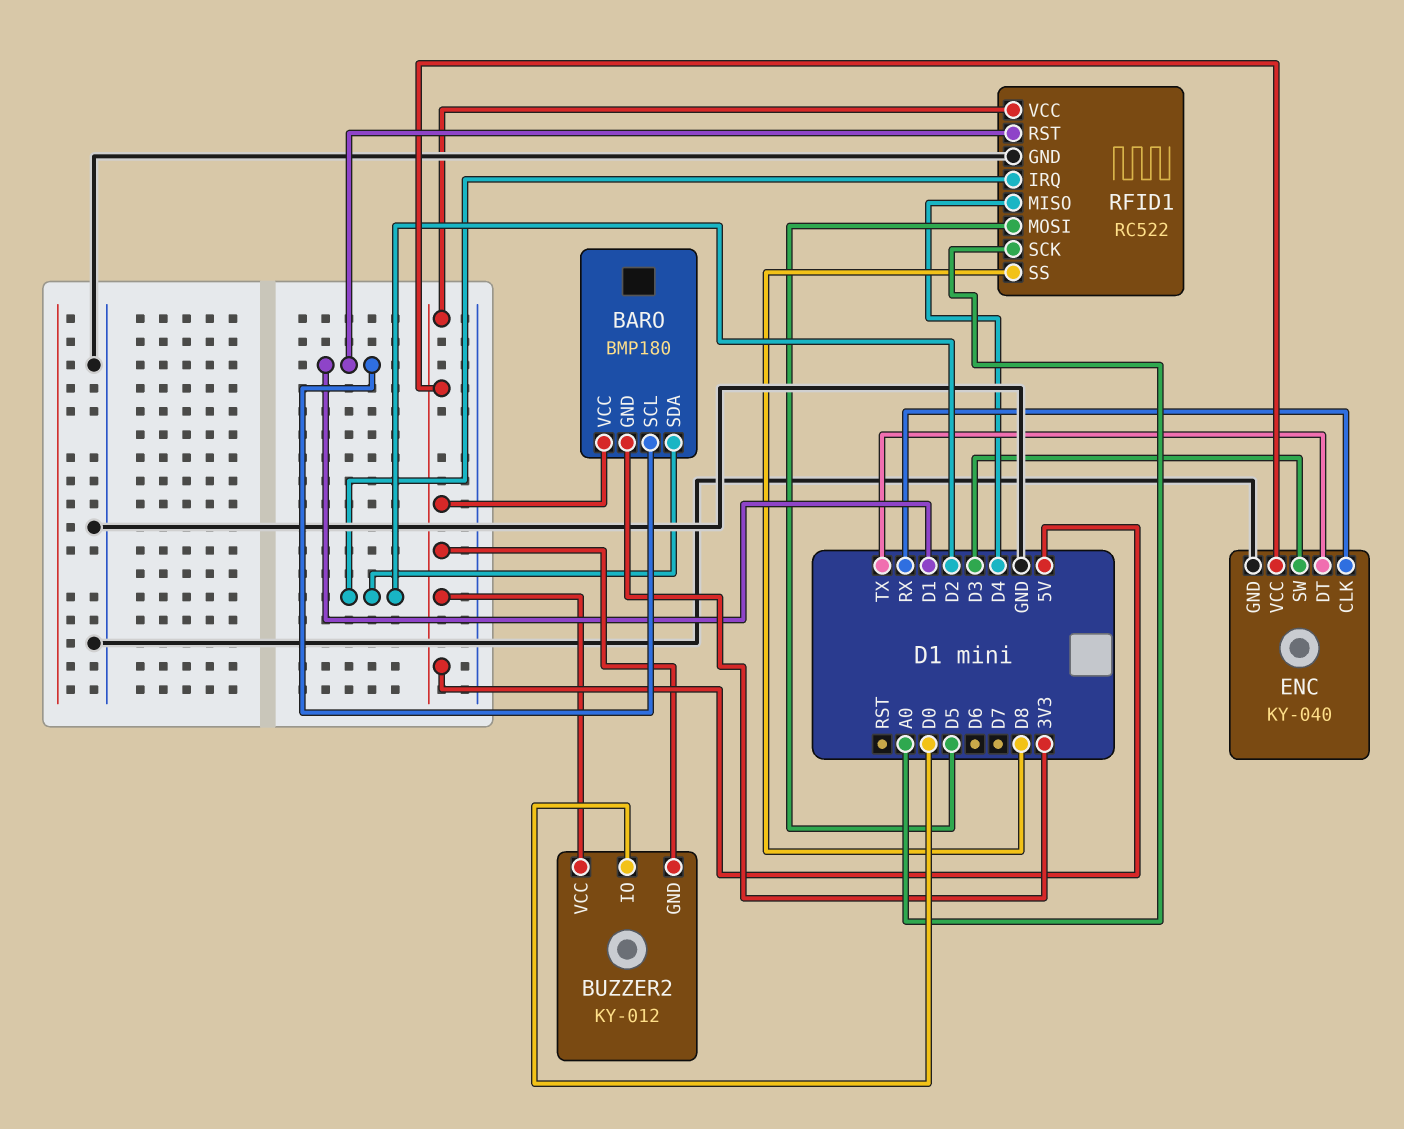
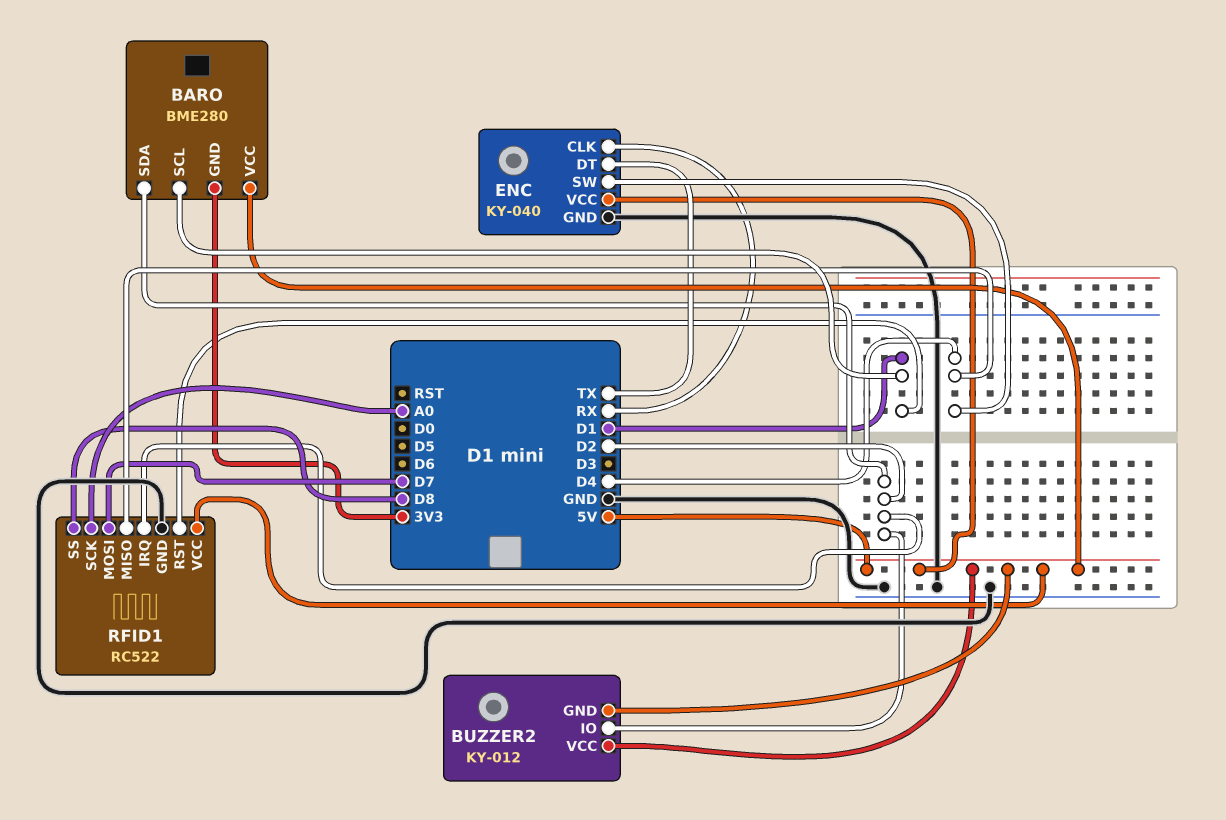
BARO: BMP180 -> BME280
BUZZER2 pin IO: D0 -> D2
ENC pin SW: D3 -> D4
RFID1 pin MOSI: D5 -> D7

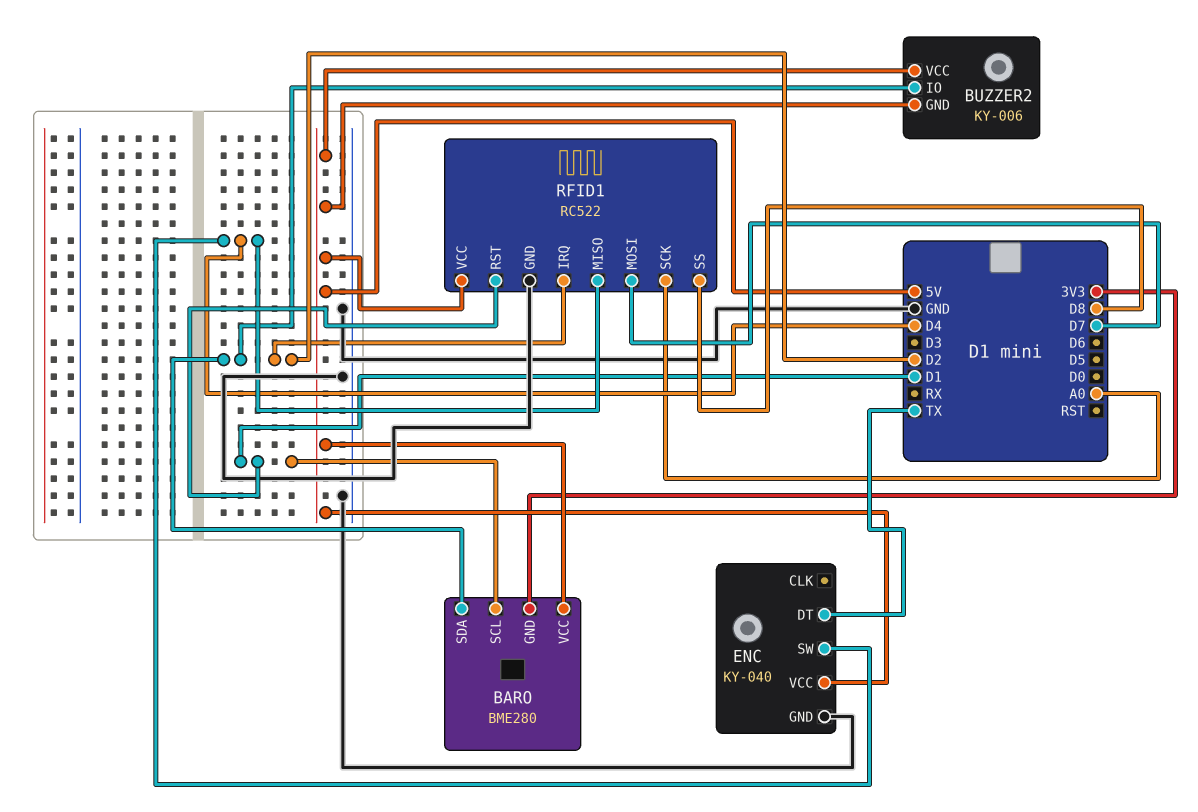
BUZZER2: KY-012 -> KY-006
ENC pin CLK: RX -> none

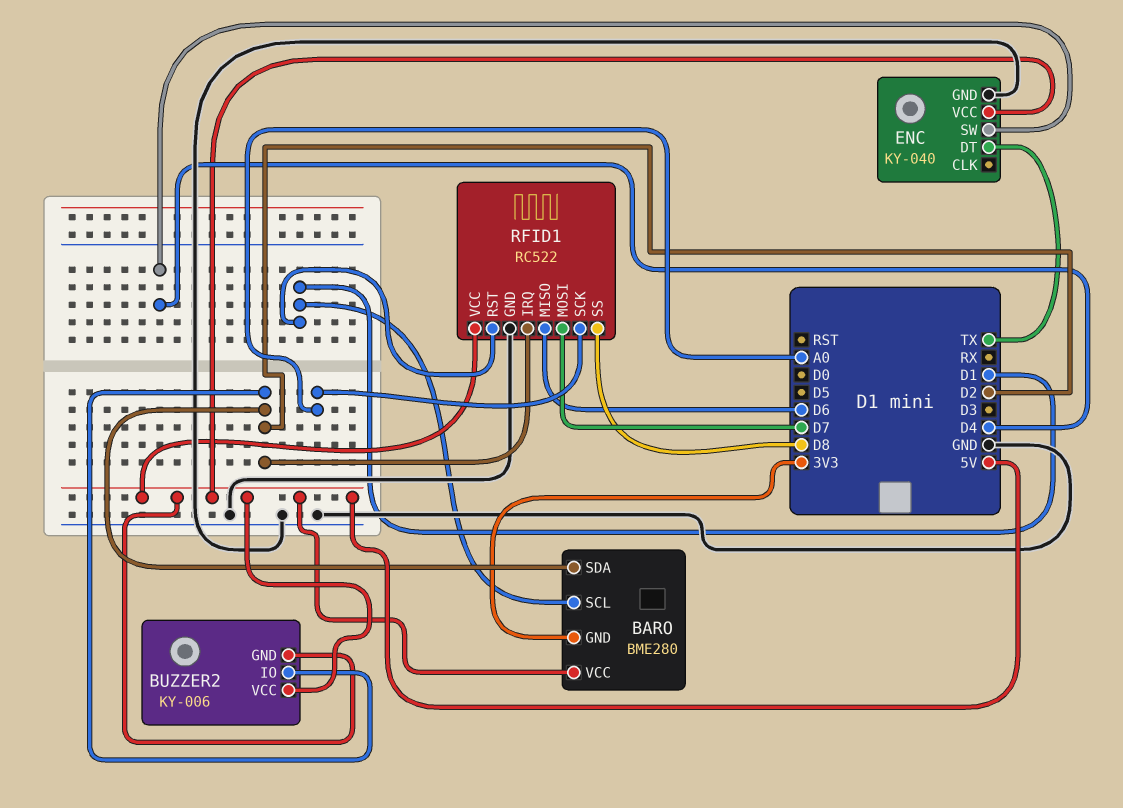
RFID1 pin MISO: D4 -> D6

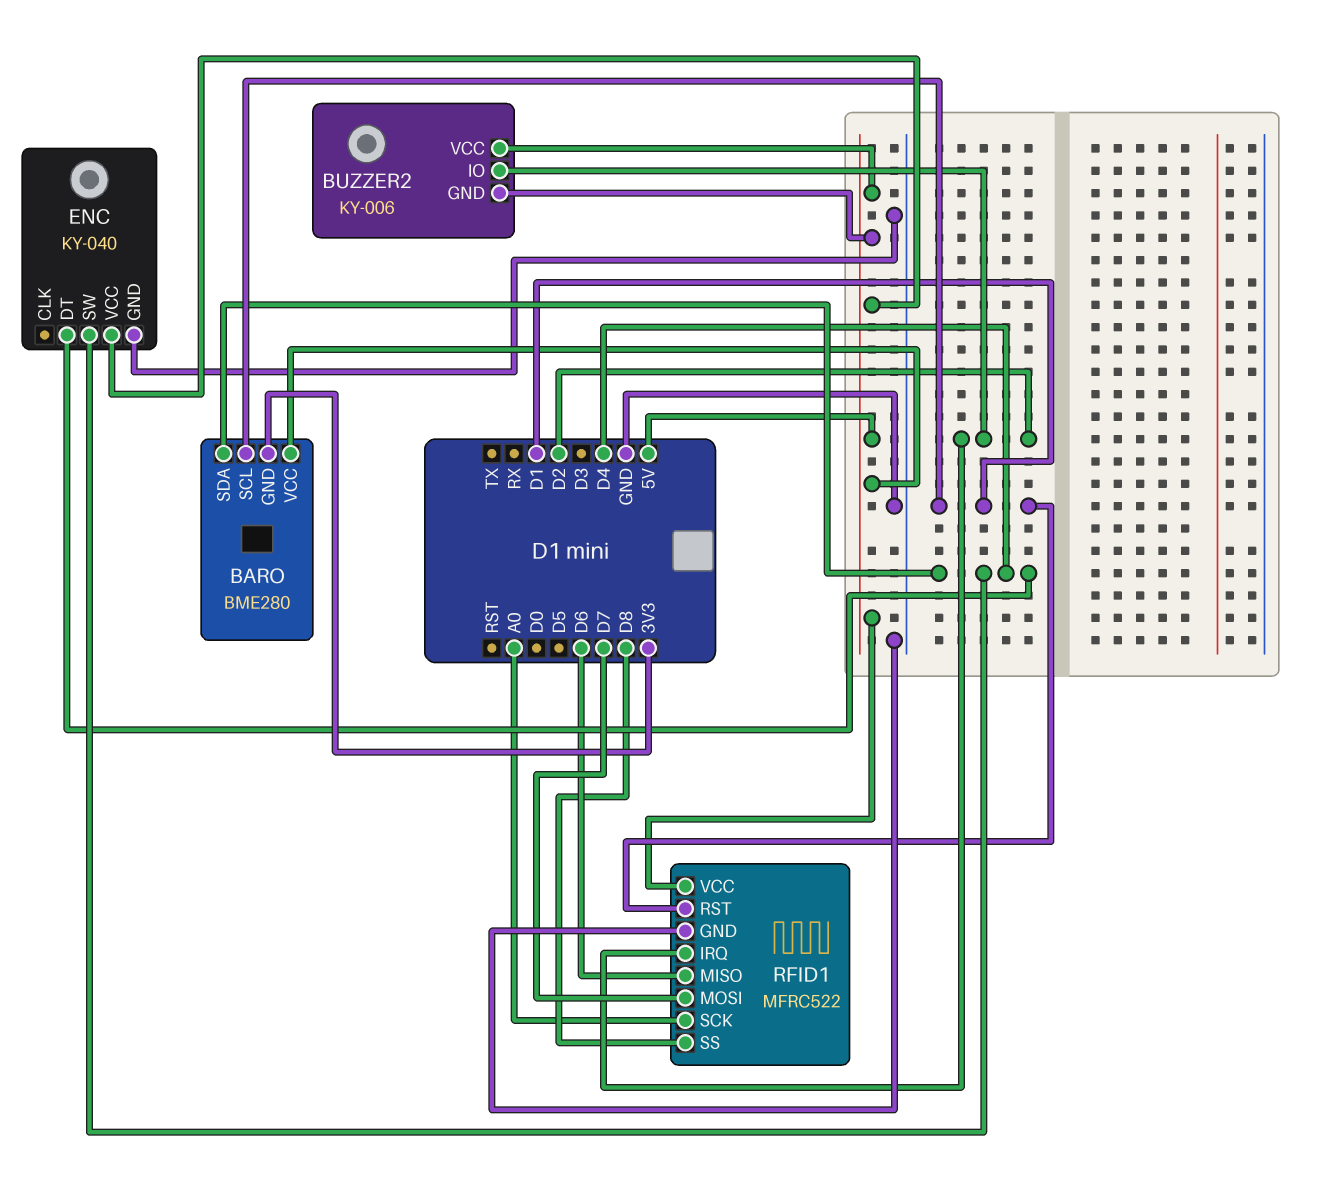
BARO pin SDA: D2 -> D4
ENC pin DT: TX -> D4
RFID1: RC522 -> MFRC522

